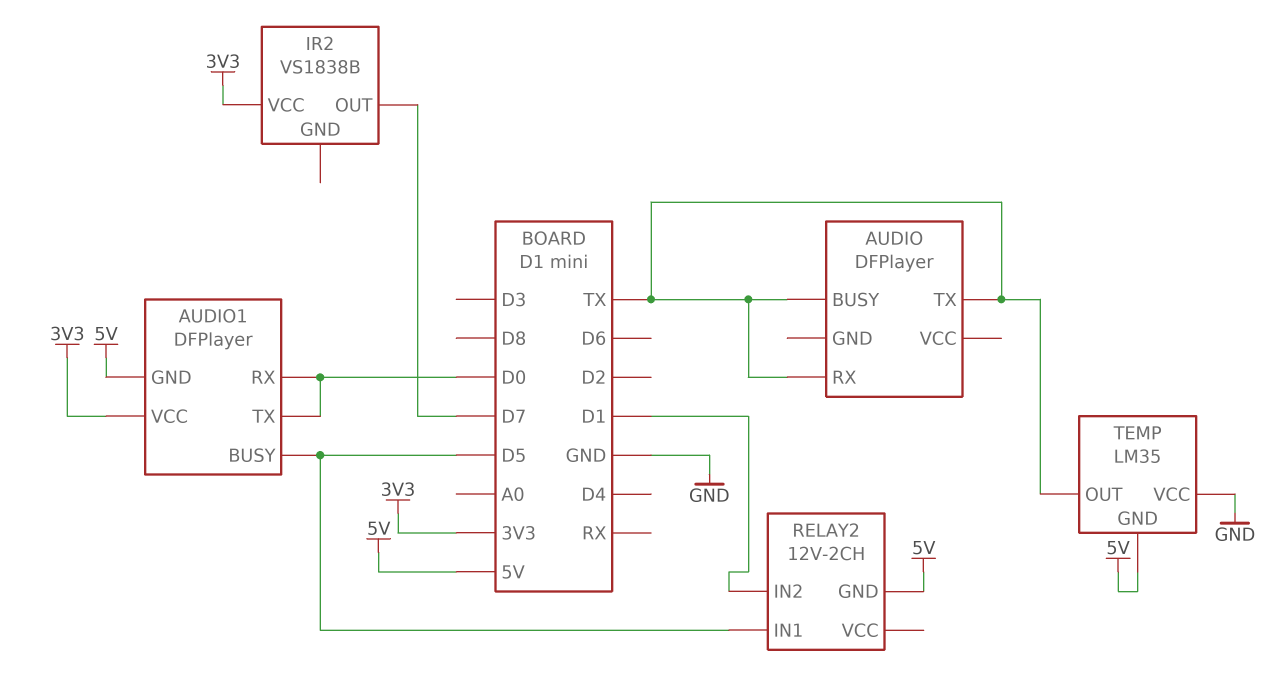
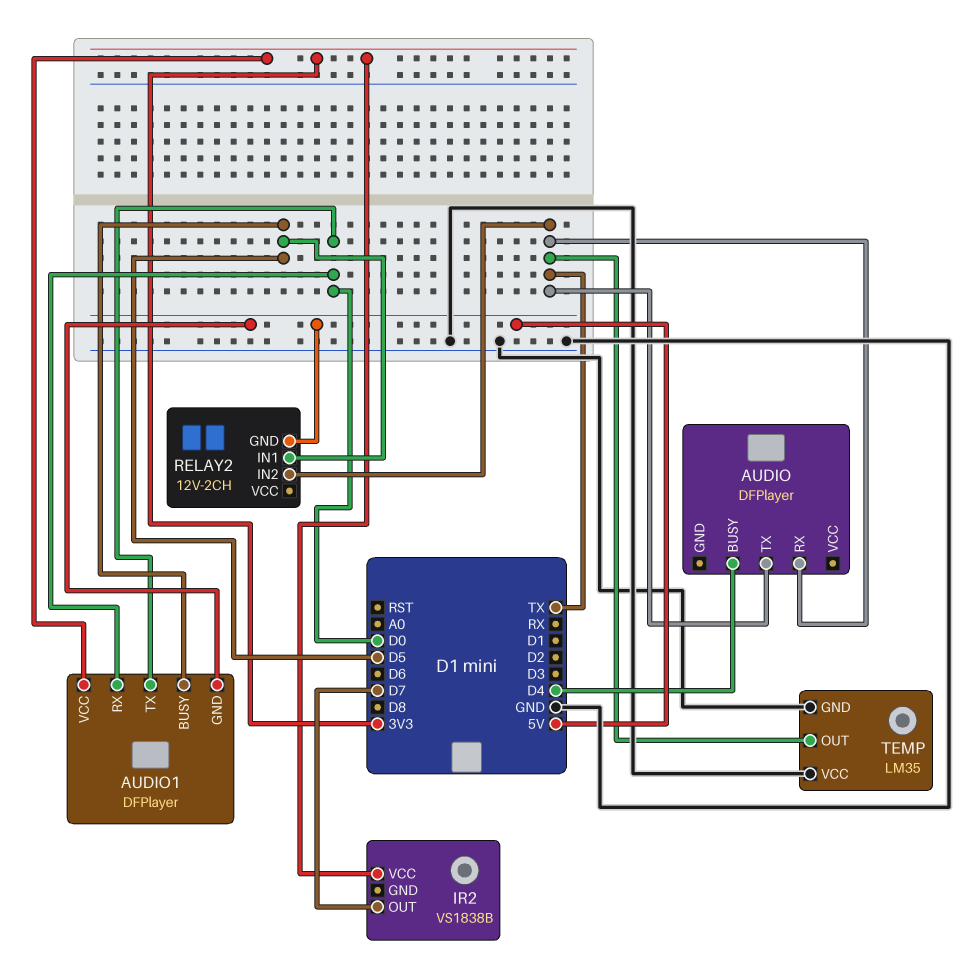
AUDIO pin BUSY: TX -> D4
RELAY2 pin IN2: D1 -> TX
TEMP pin GND: 5V -> GND

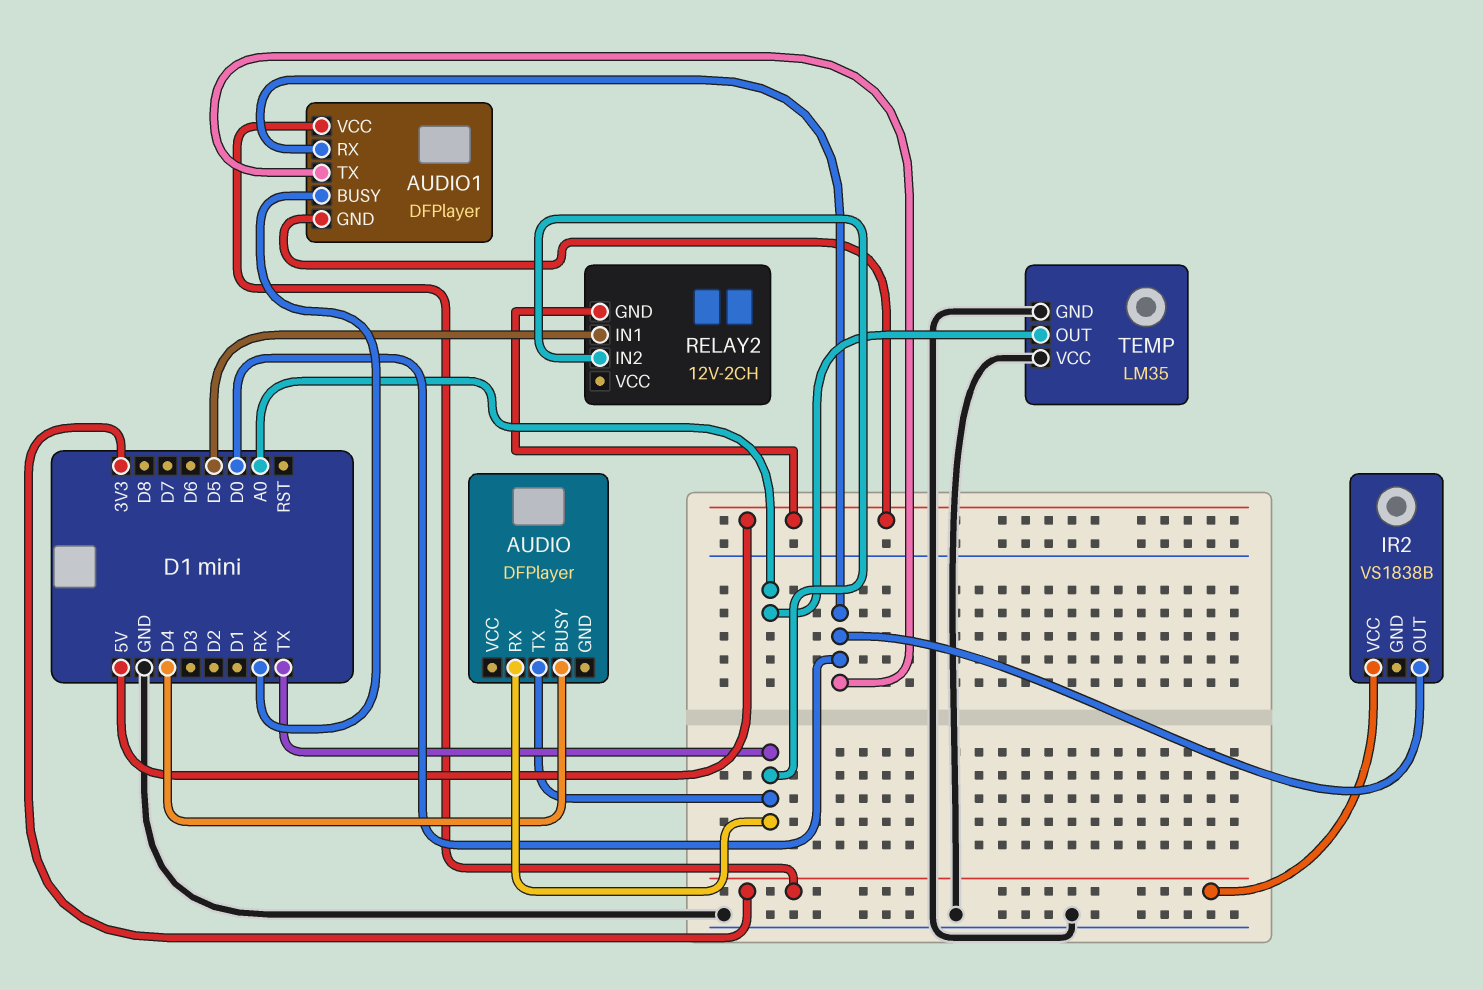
AUDIO1 pin BUSY: D5 -> RX
IR2 pin OUT: D7 -> D0
TEMP pin OUT: TX -> A0

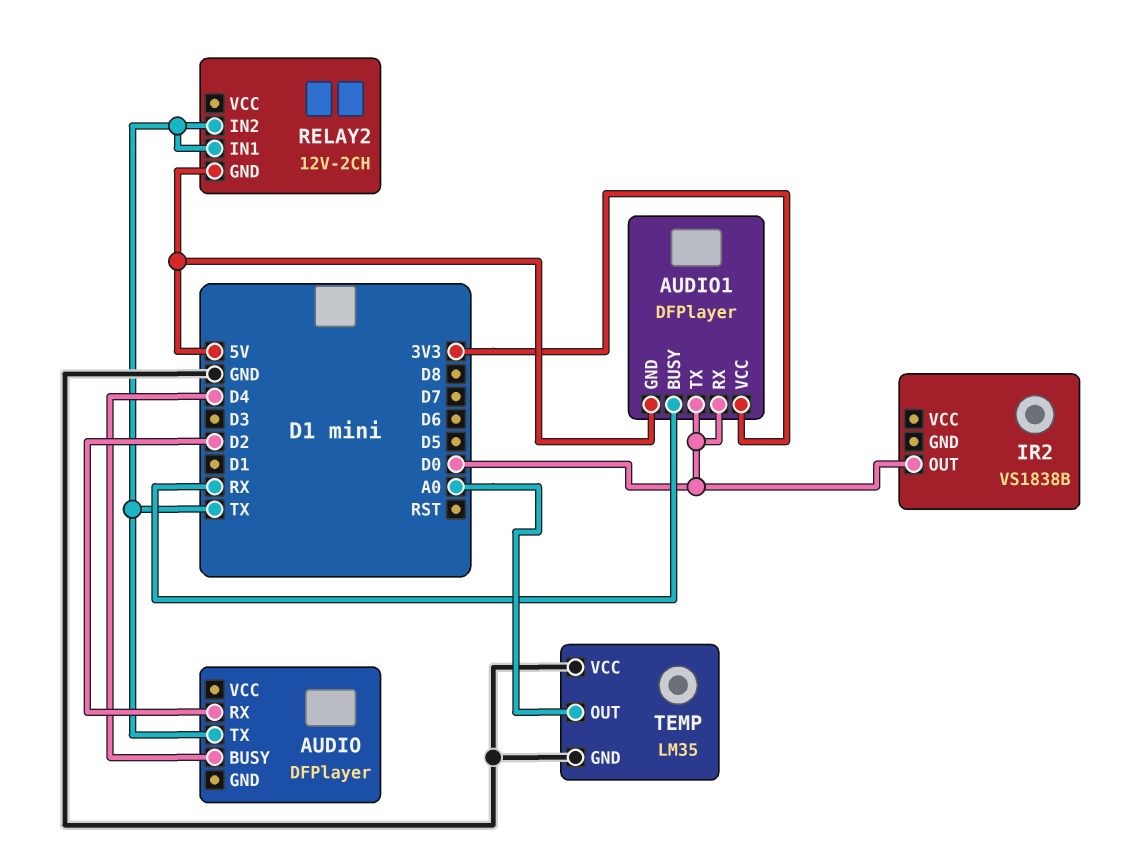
AUDIO pin RX: TX -> D2
IR2 pin VCC: 3V3 -> none
RELAY2 pin IN1: D5 -> TX

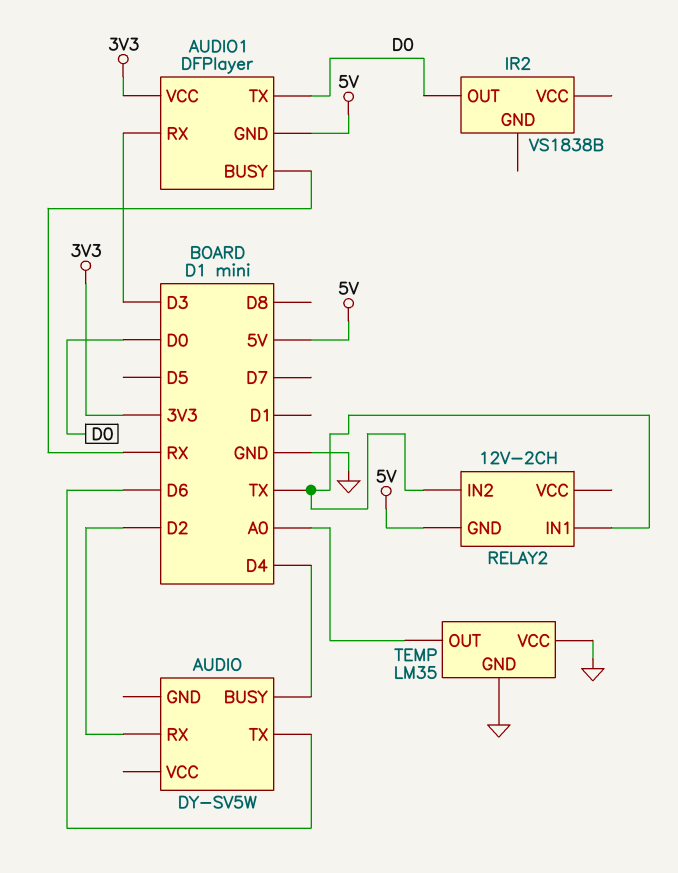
AUDIO: DFPlayer -> DY-SV5W
AUDIO pin TX: TX -> D6
AUDIO1 pin RX: D0 -> D3

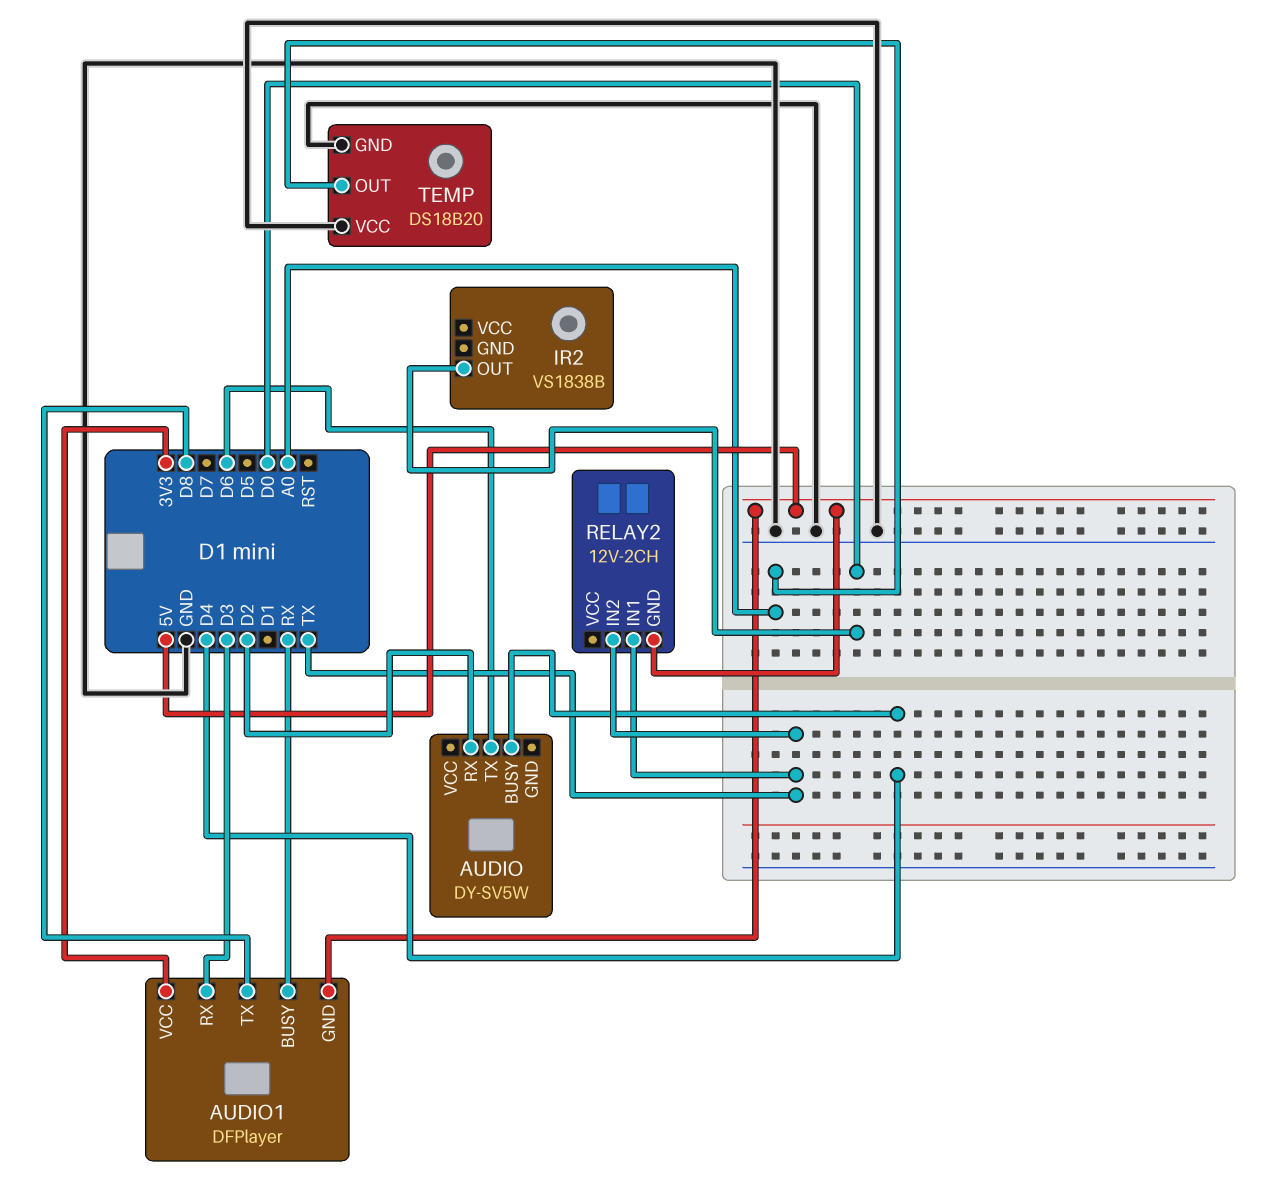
AUDIO1 pin TX: D0 -> D8
TEMP: LM35 -> DS18B20

